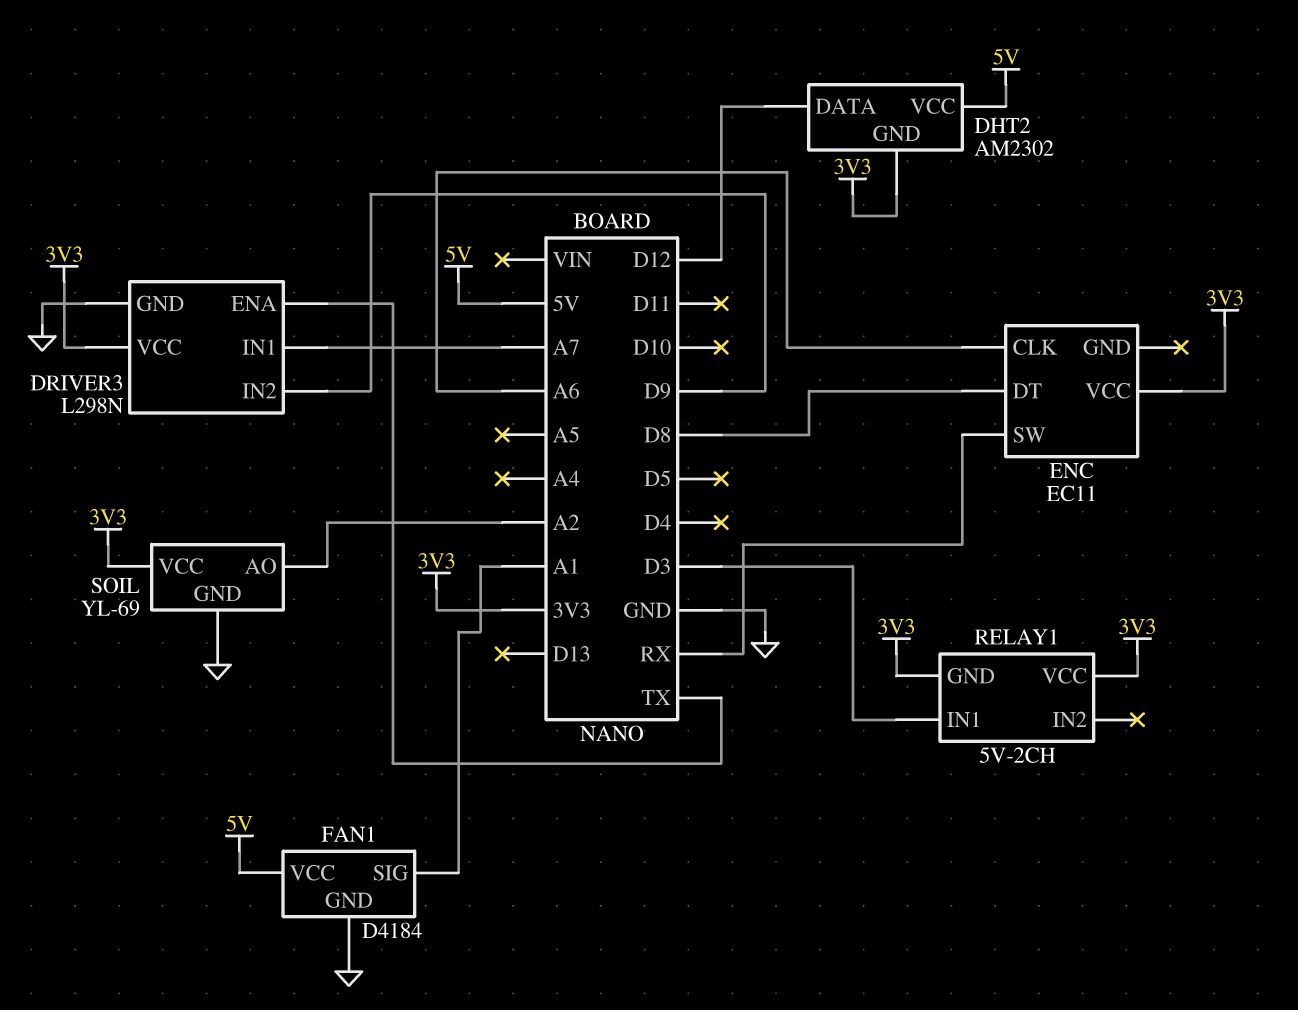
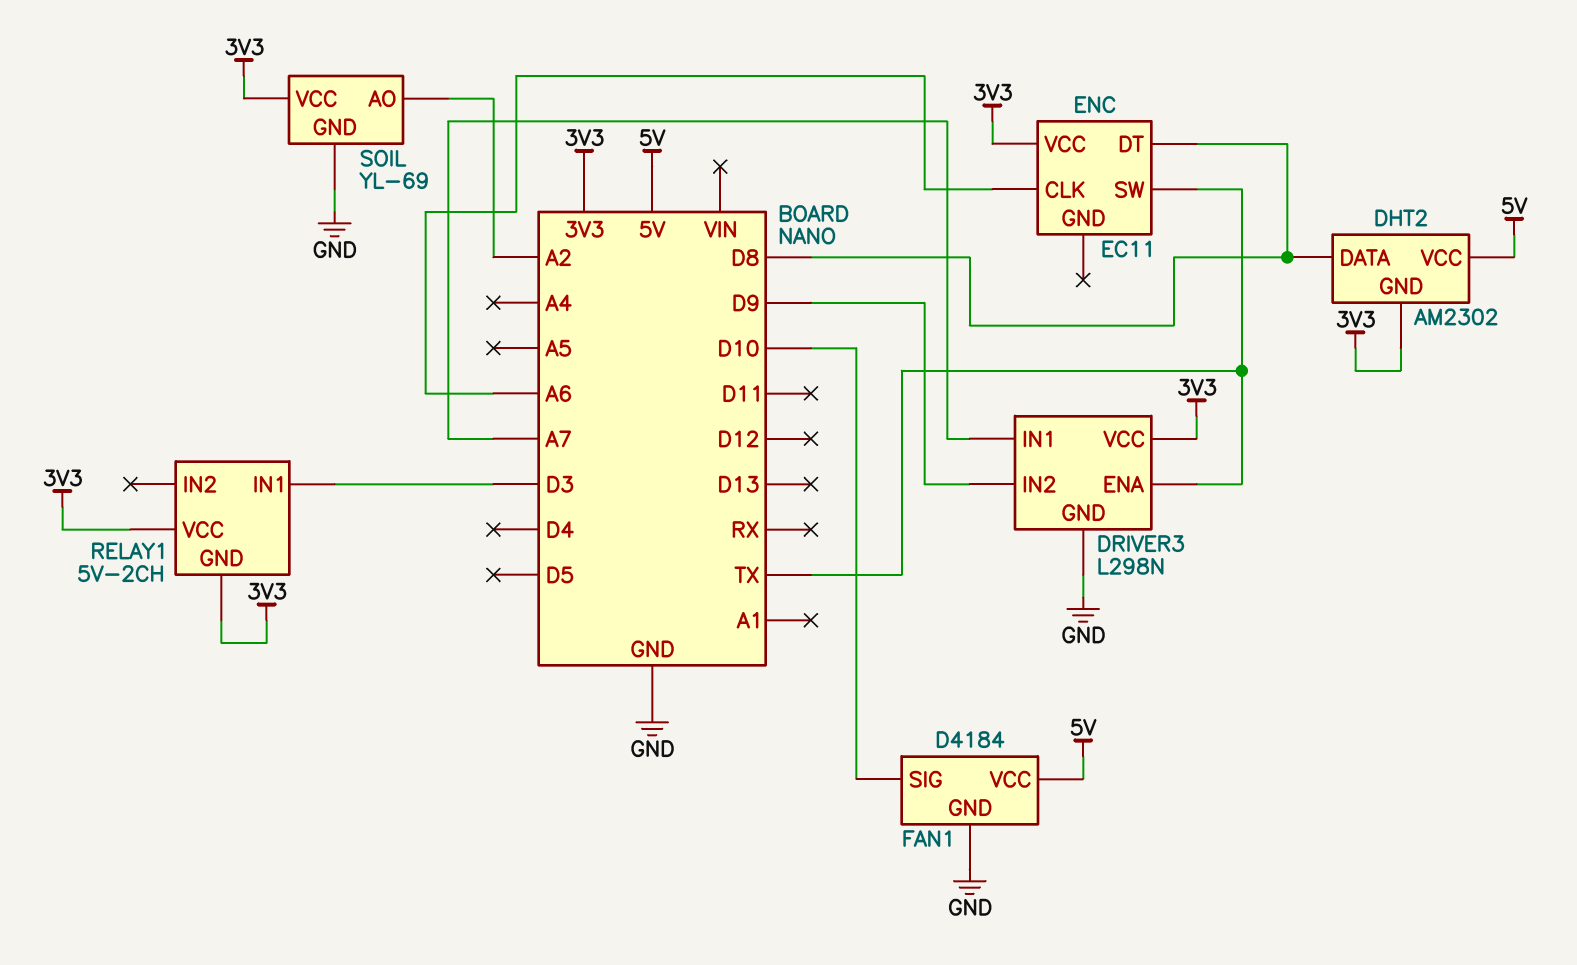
DHT2 pin DATA: D12 -> D8
ENC pin SW: RX -> TX
FAN1 pin SIG: A1 -> D10

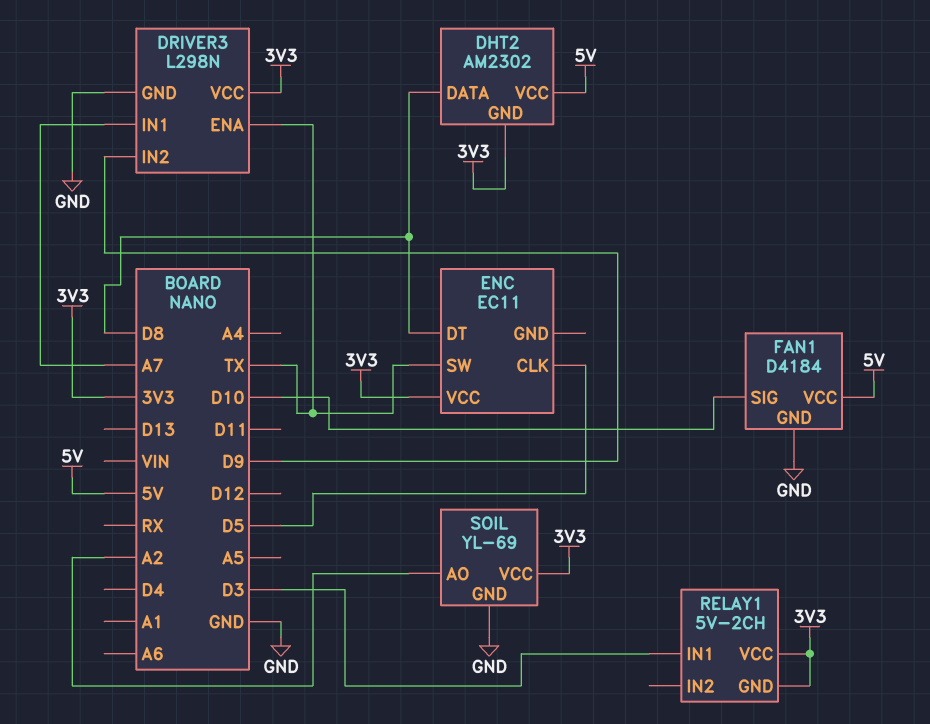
ENC pin CLK: A6 -> D5

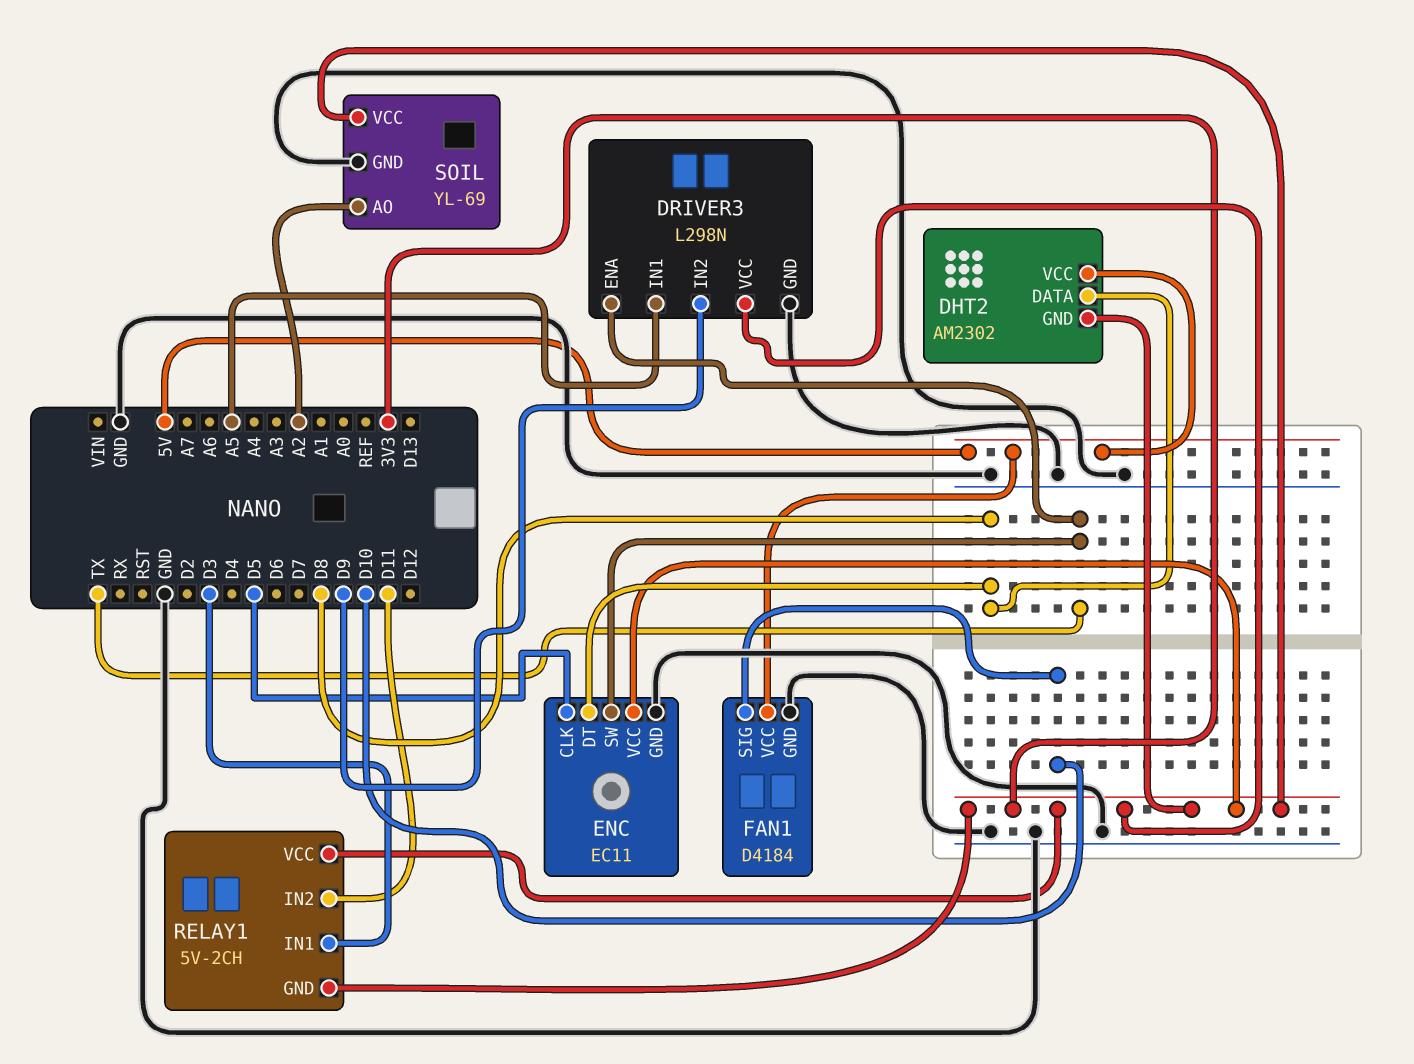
DRIVER3 pin IN1: A7 -> A5
ENC pin GND: none -> GND
RELAY1 pin IN2: none -> D11

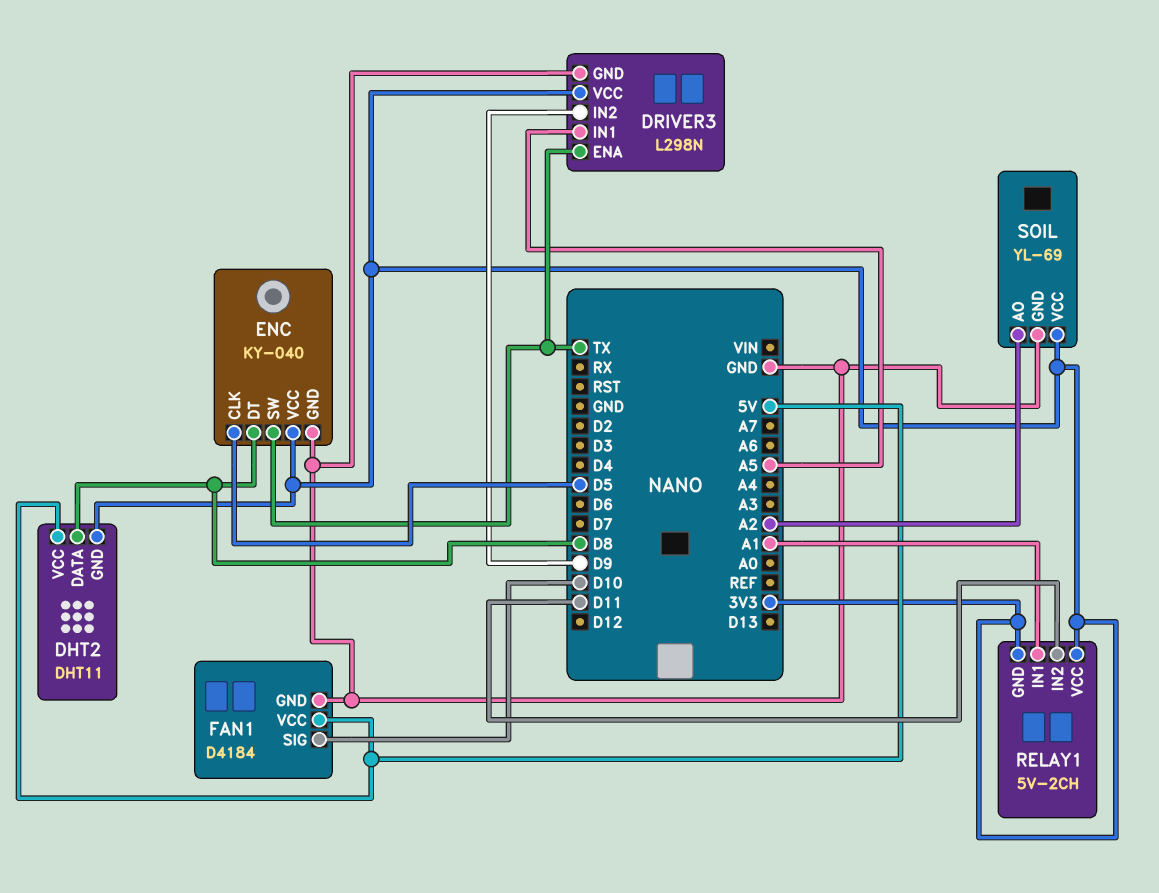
DHT2: AM2302 -> DHT11
ENC: EC11 -> KY-040
RELAY1 pin IN1: D3 -> A1

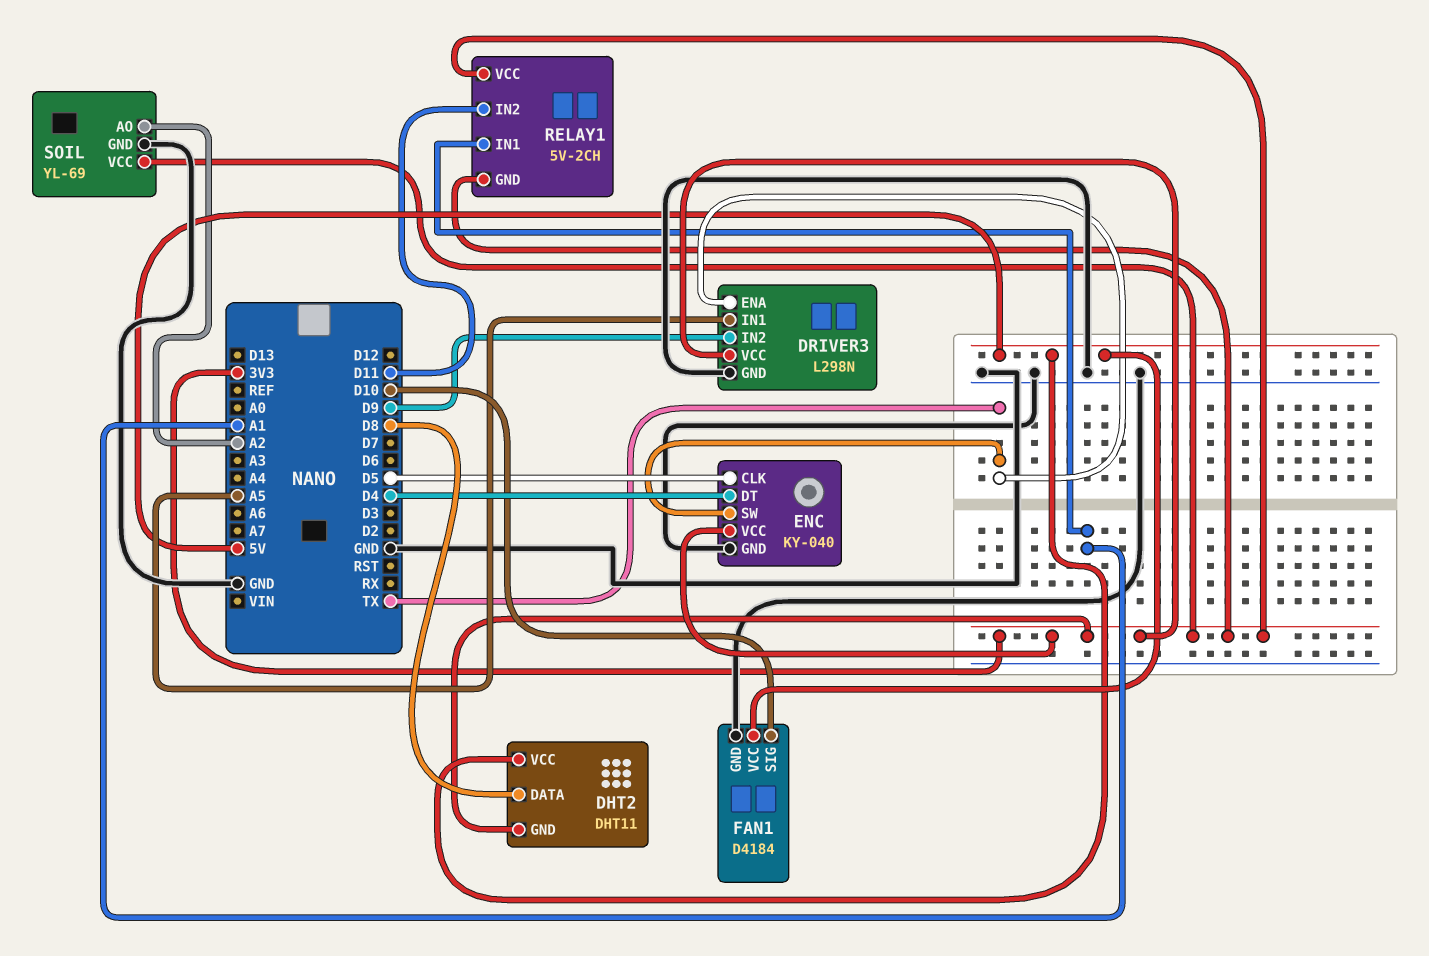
ENC pin DT: D8 -> D4

